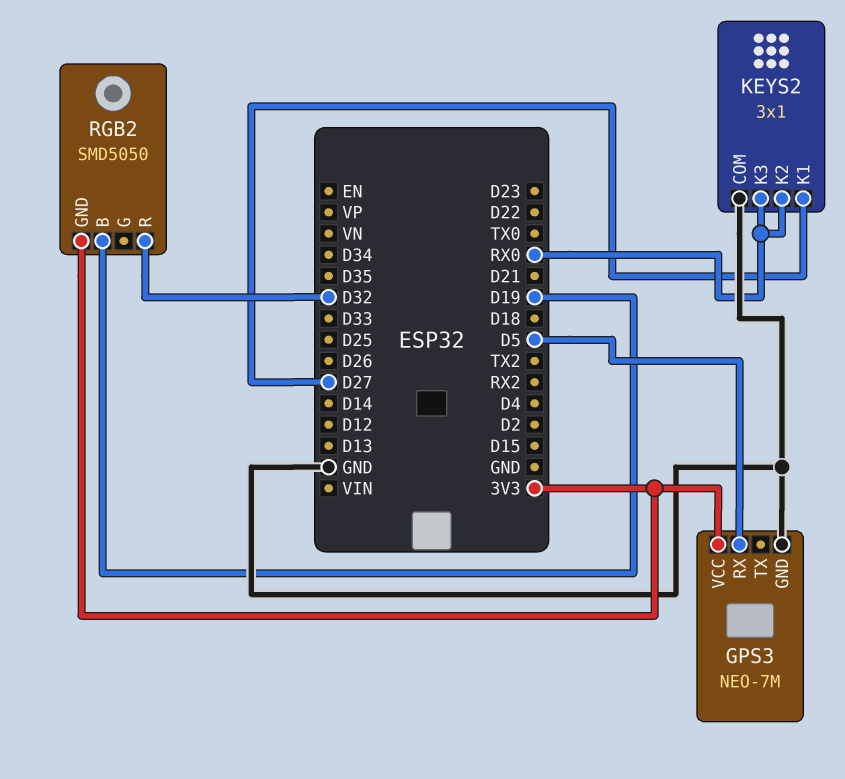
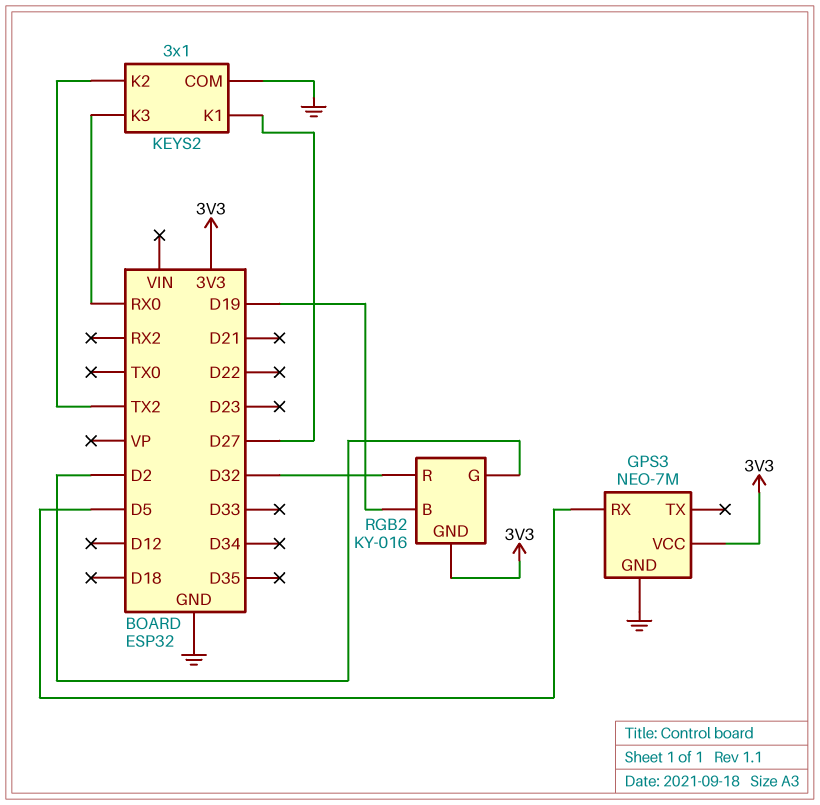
KEYS2 pin K2: RX0 -> TX2
RGB2: SMD5050 -> KY-016
RGB2 pin G: none -> D2

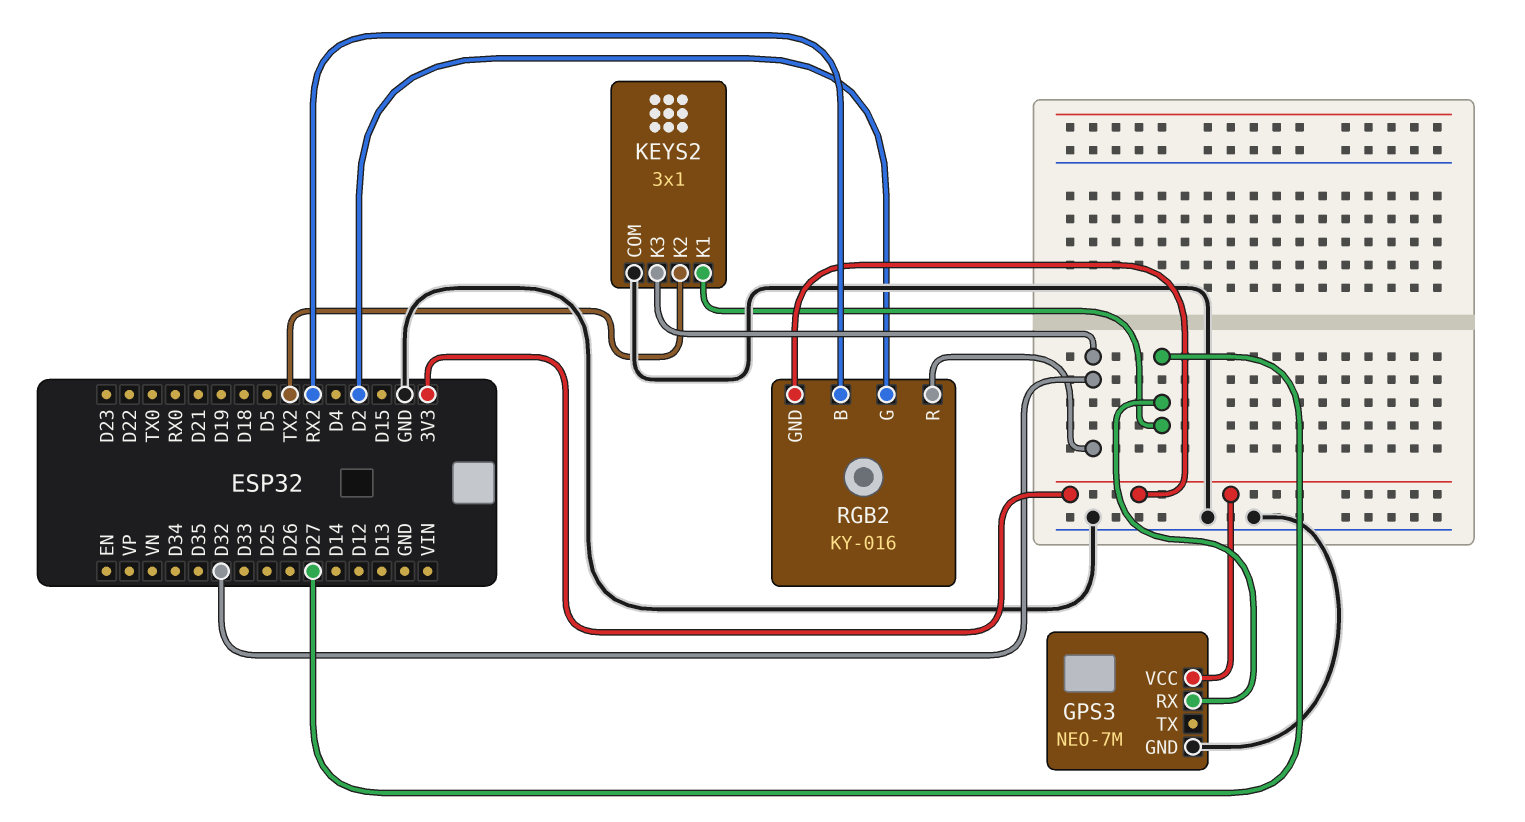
GPS3 pin RX: D5 -> D27
KEYS2 pin K3: RX0 -> D32
RGB2 pin B: D19 -> RX2

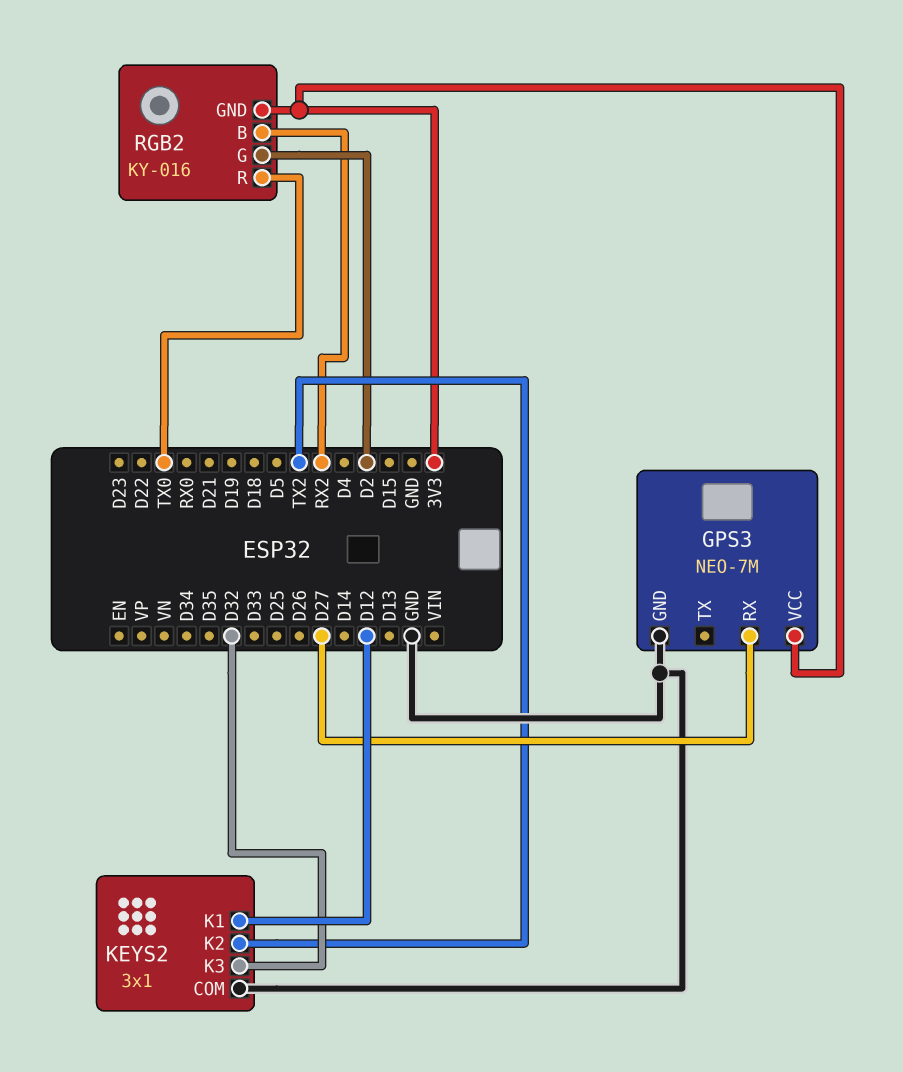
KEYS2 pin K1: D27 -> D12
RGB2 pin R: D32 -> TX0

